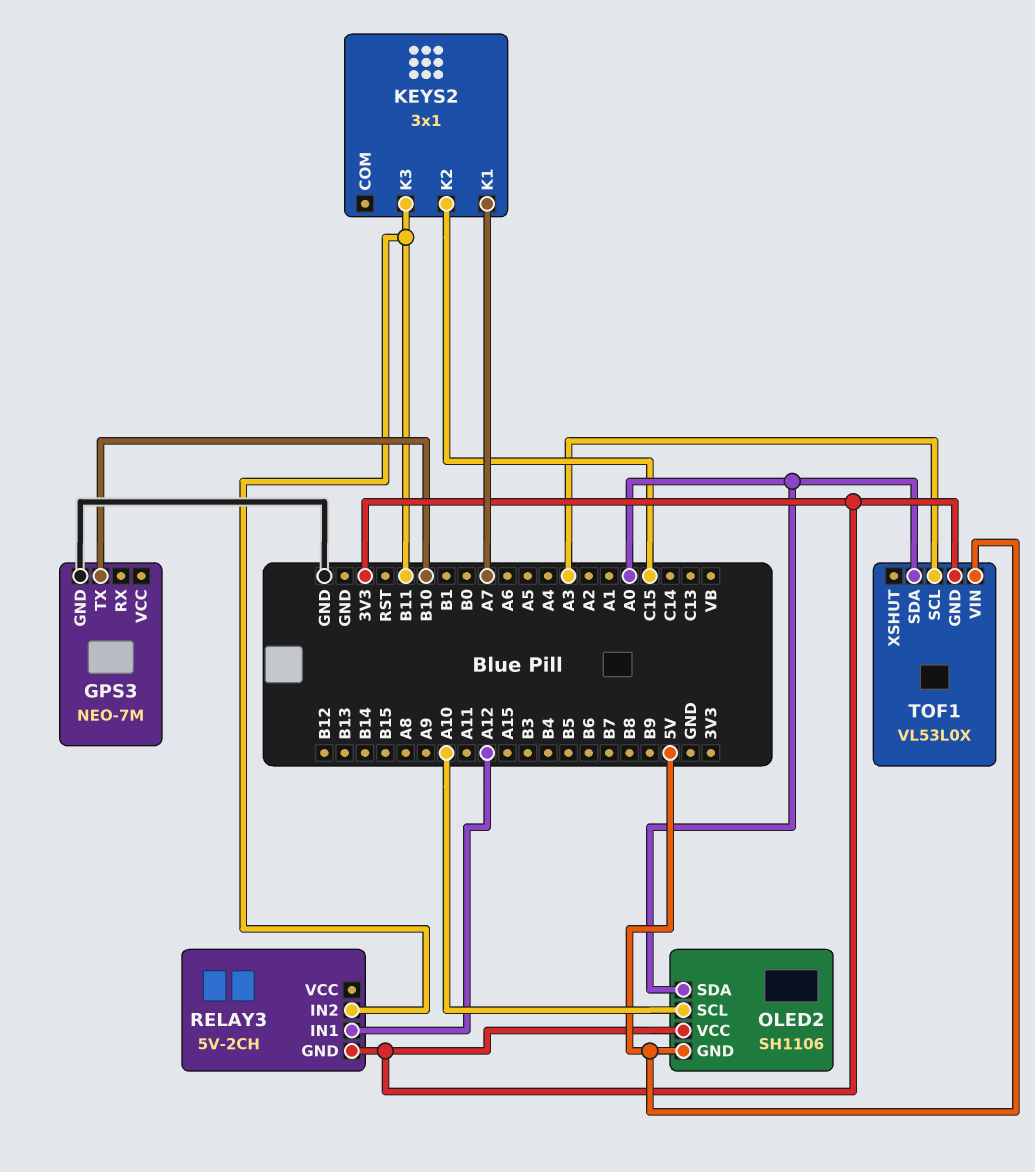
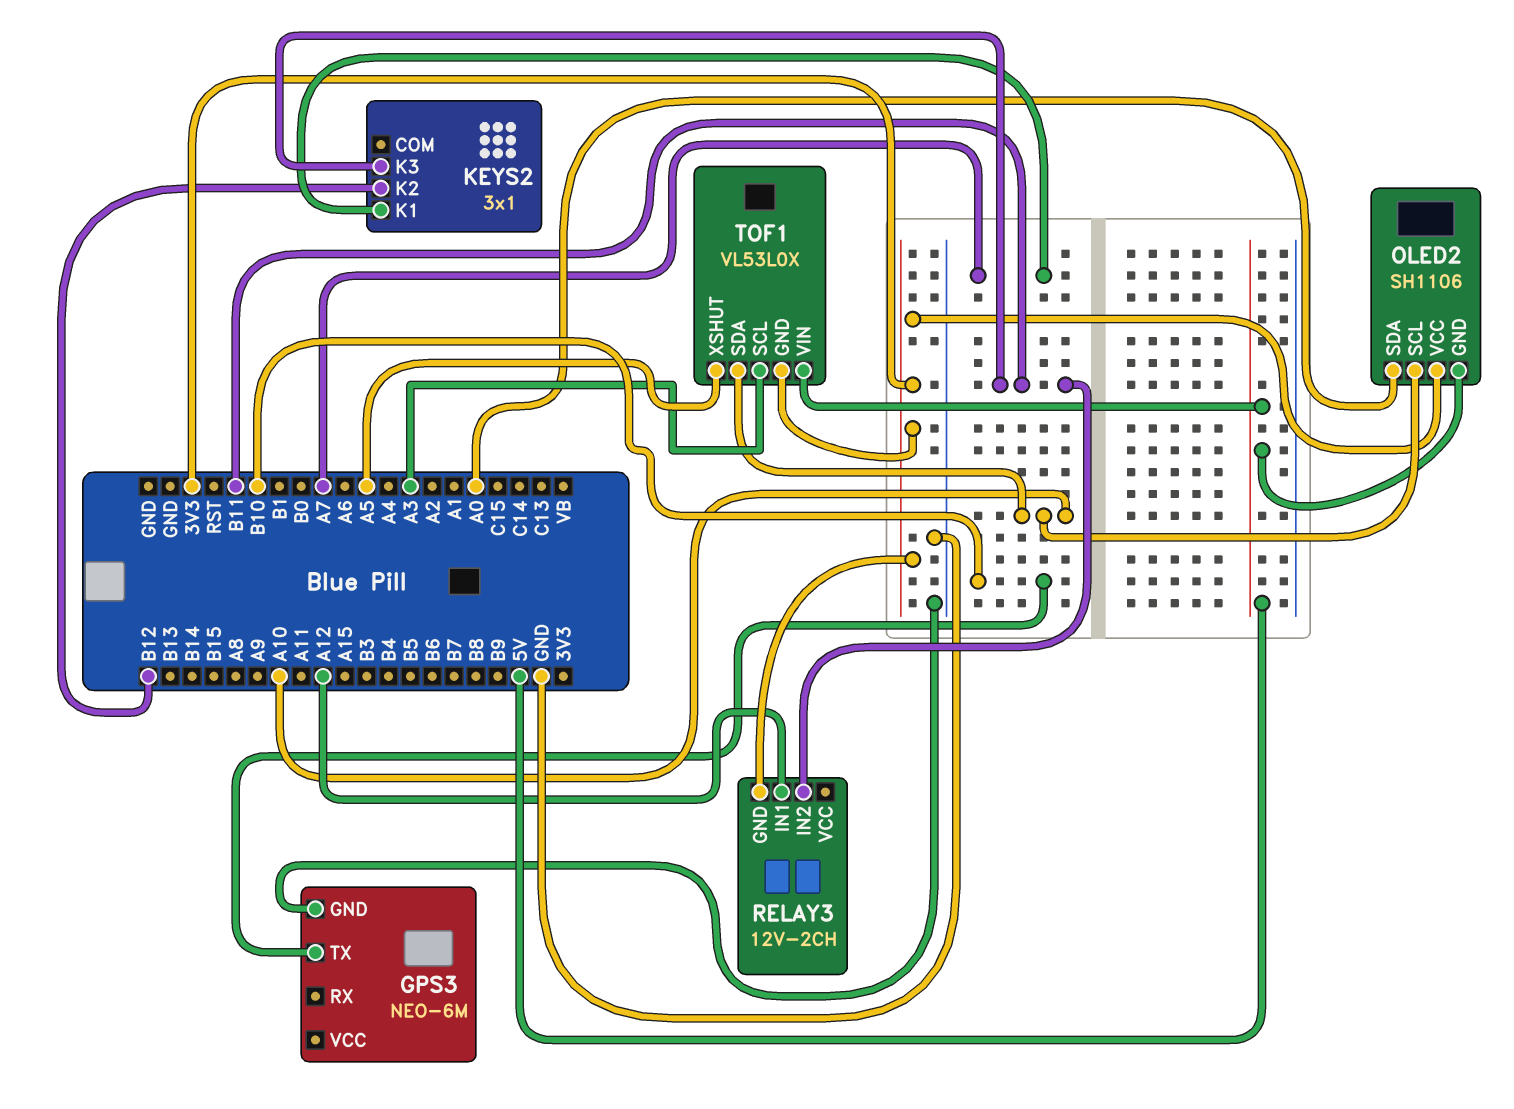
GPS3: NEO-7M -> NEO-6M
KEYS2 pin K2: C15 -> B12
RELAY3: 5V-2CH -> 12V-2CH
TOF1 pin SDA: A0 -> A10
TOF1 pin XSHUT: none -> A5

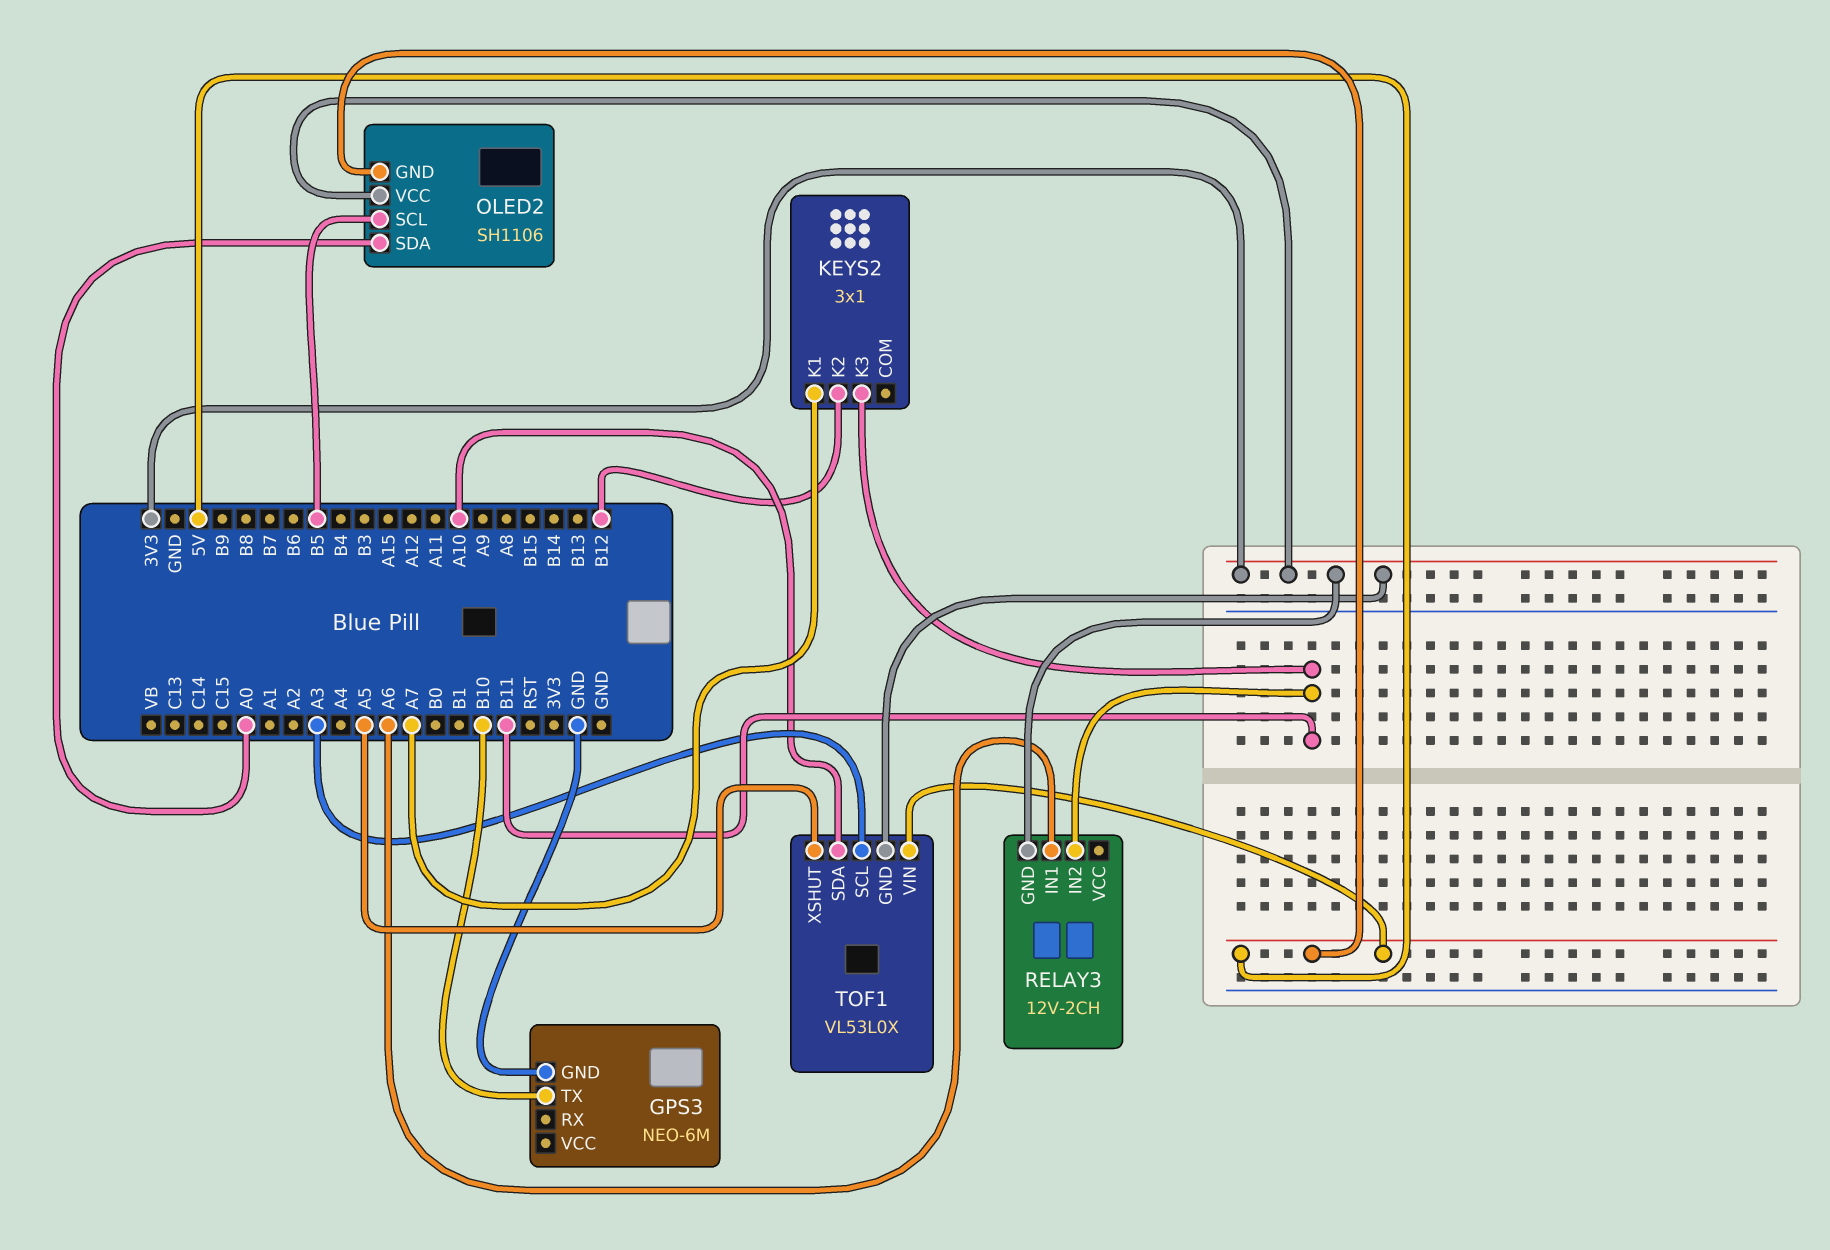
OLED2 pin SCL: A10 -> B5
RELAY3 pin IN1: A12 -> A6

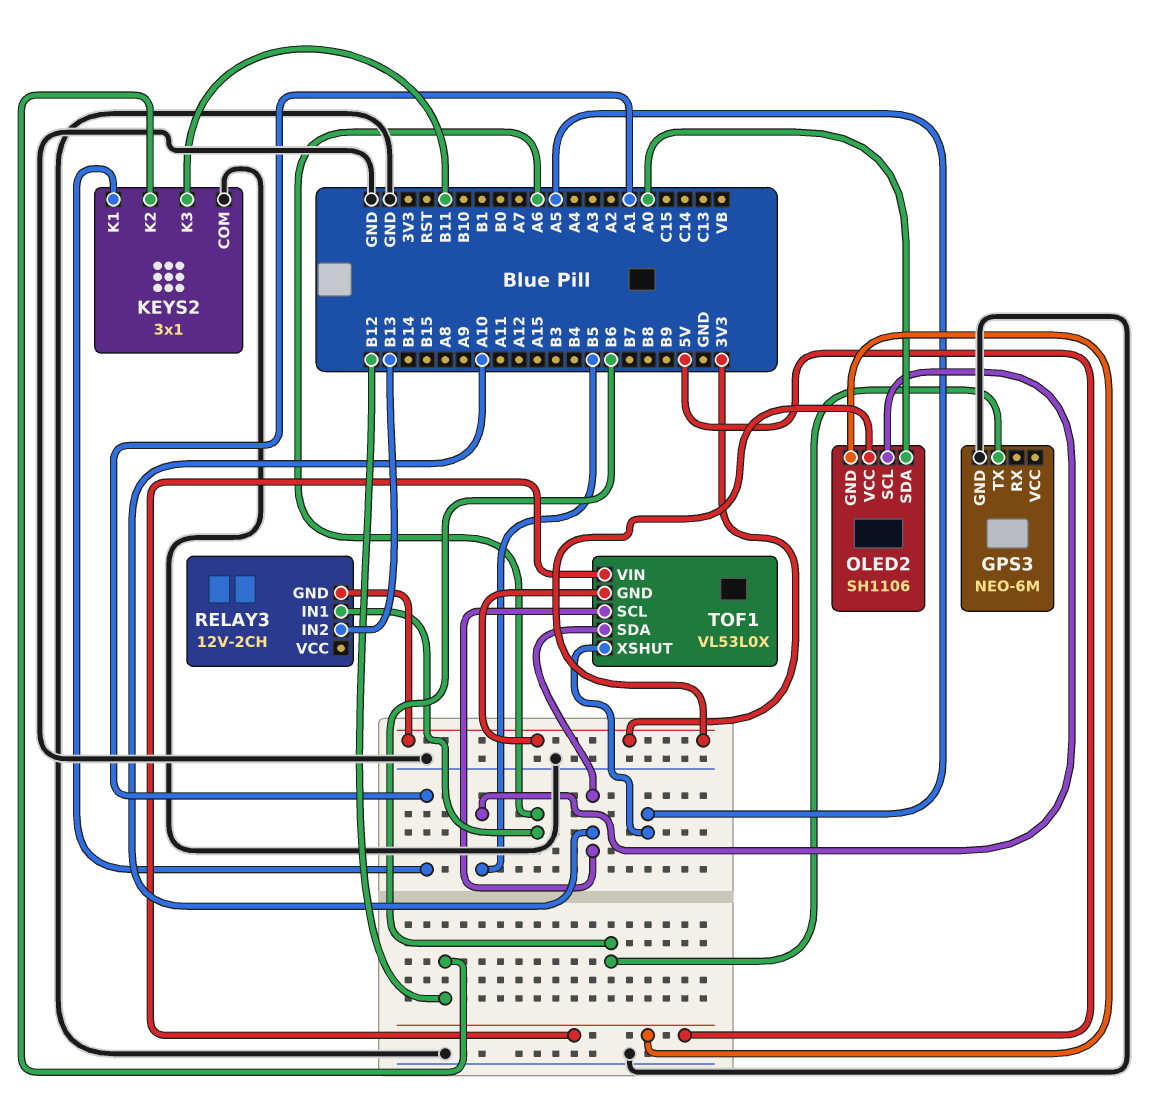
GPS3 pin TX: B10 -> B6
KEYS2 pin COM: none -> GND
KEYS2 pin K1: A7 -> A1
RELAY3 pin IN2: B11 -> B13
TOF1 pin SCL: A3 -> A10

